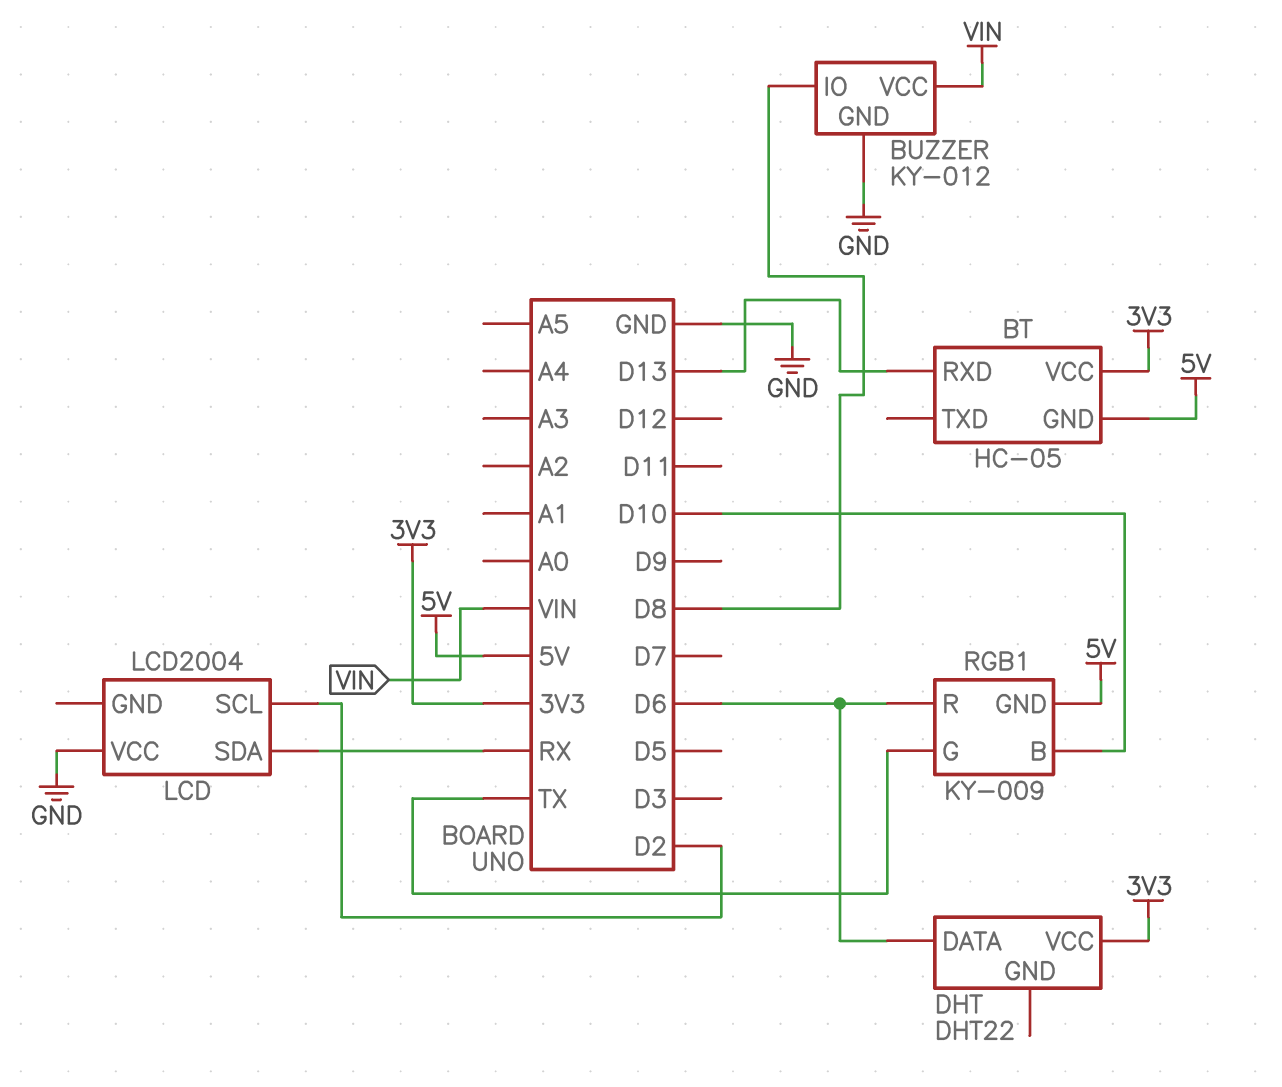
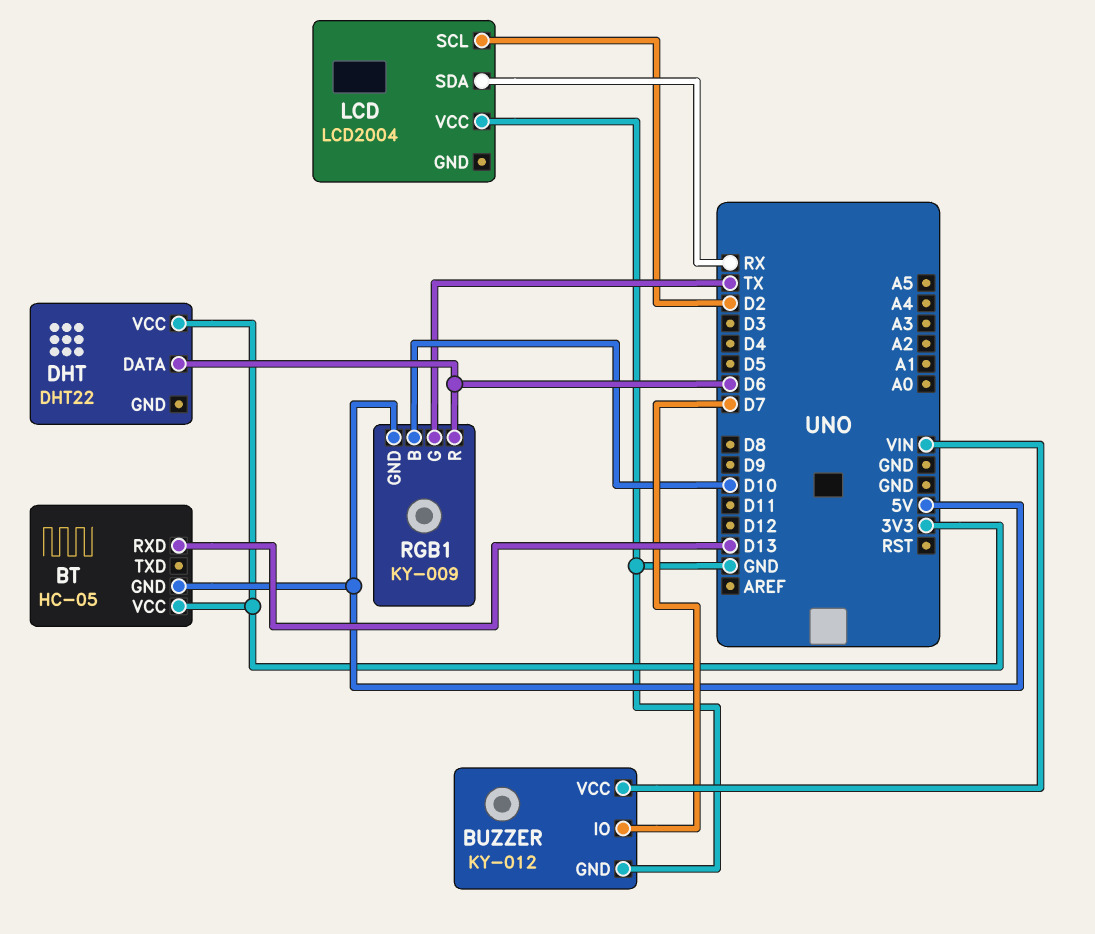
BUZZER pin IO: D8 -> D7

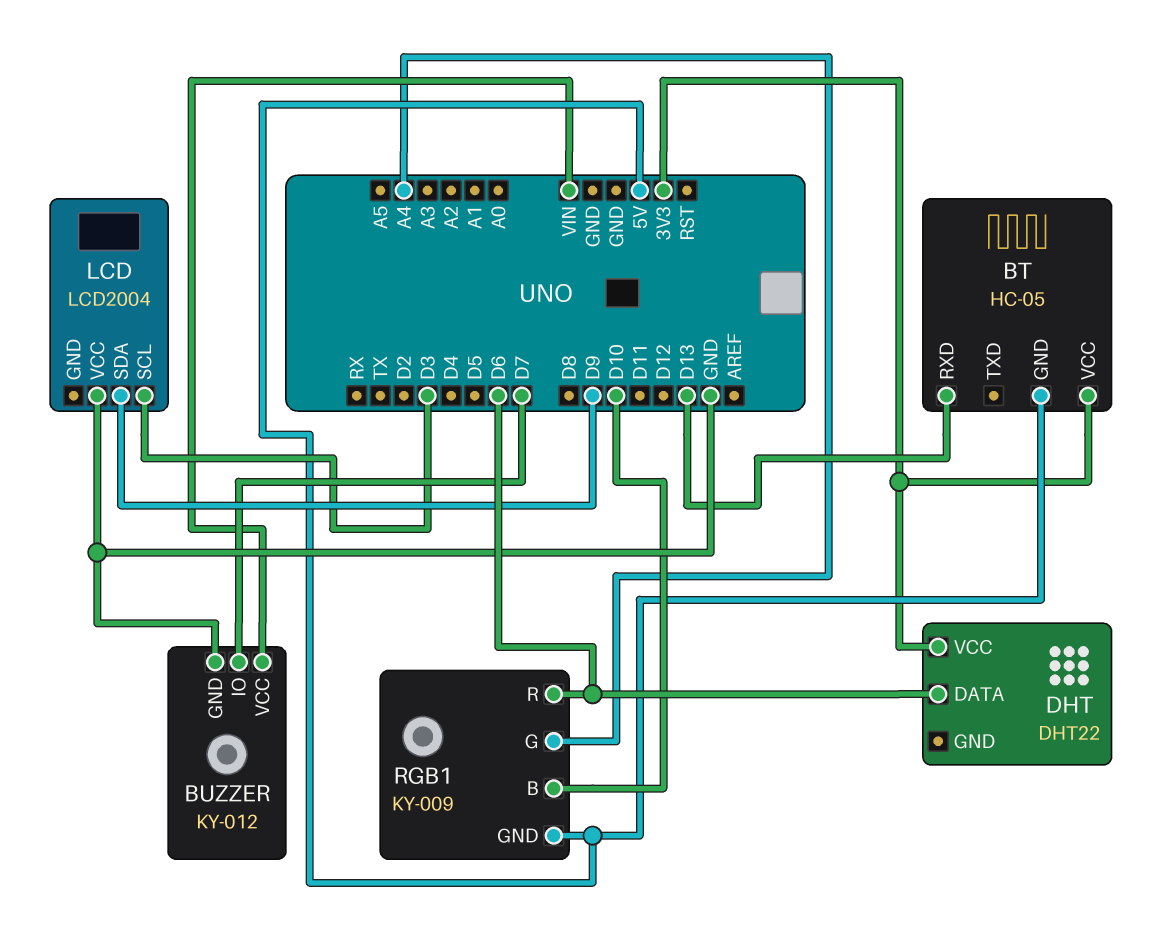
LCD pin SCL: D2 -> D3
LCD pin SDA: RX -> D9
RGB1 pin G: TX -> A4

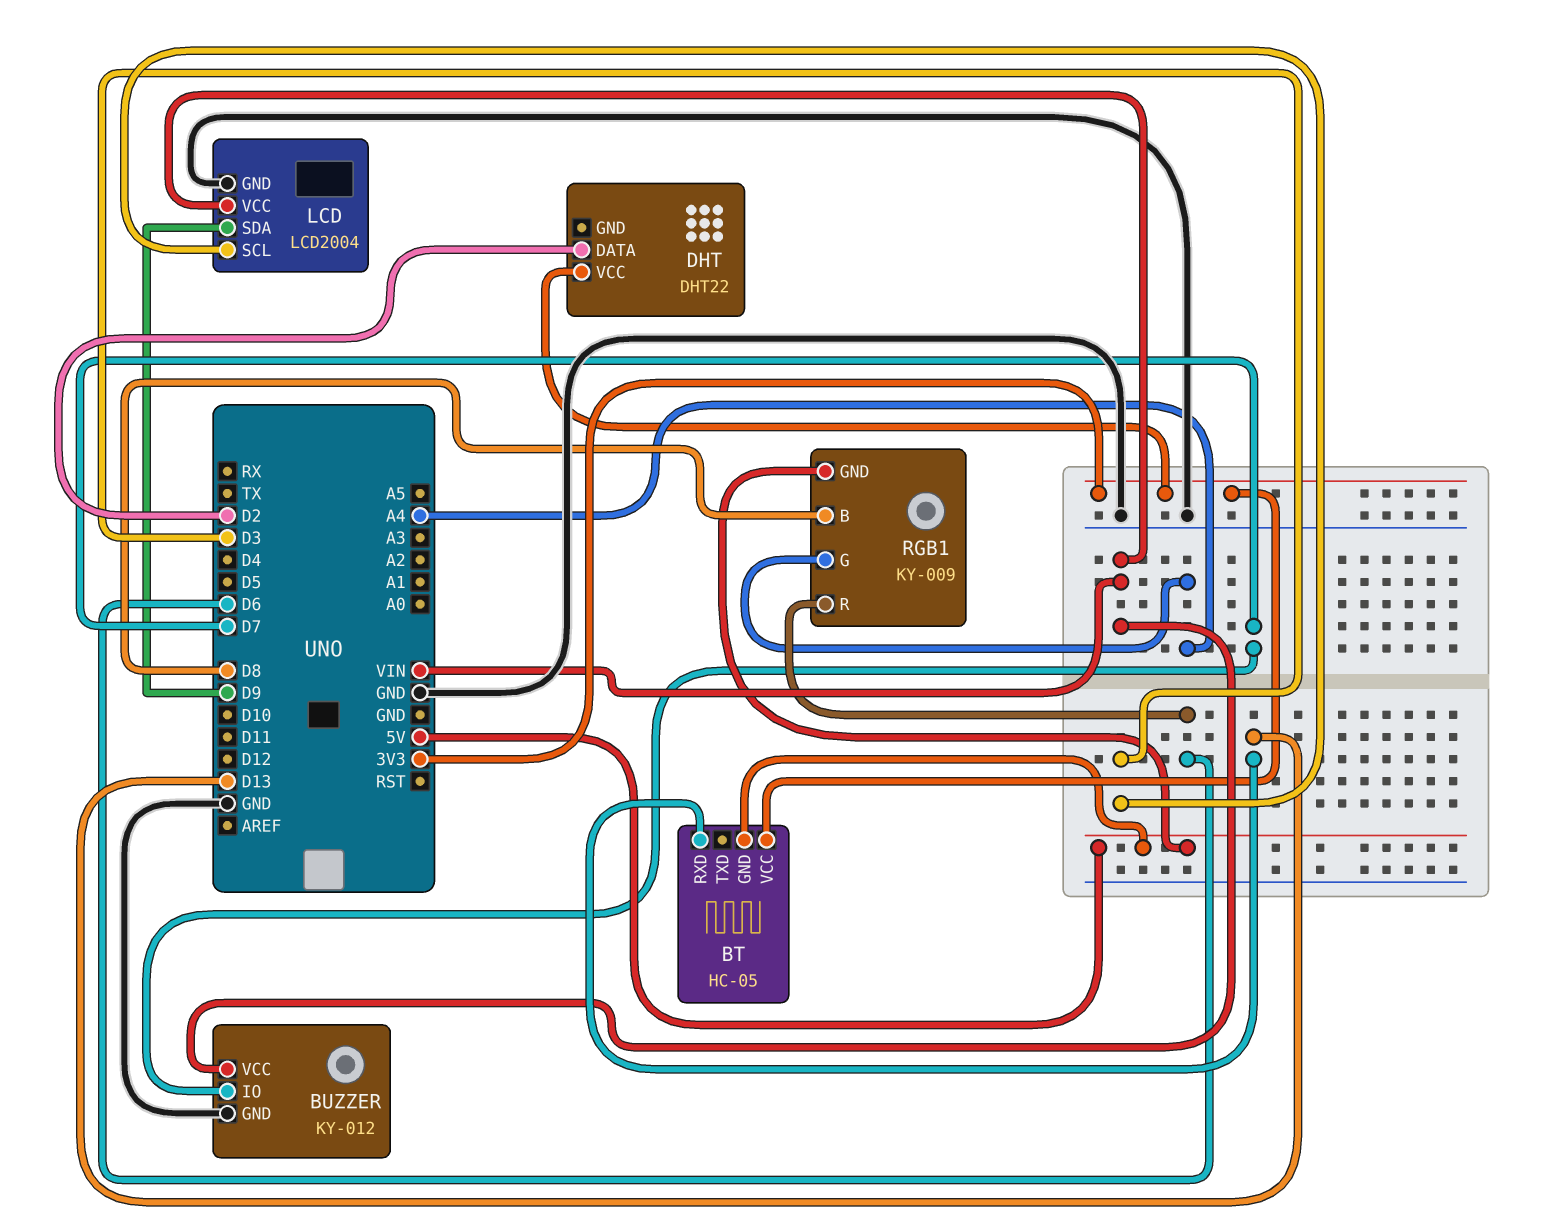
DHT pin DATA: D6 -> D2
LCD pin GND: none -> GND
LCD pin VCC: GND -> VIN
RGB1 pin B: D10 -> D8

